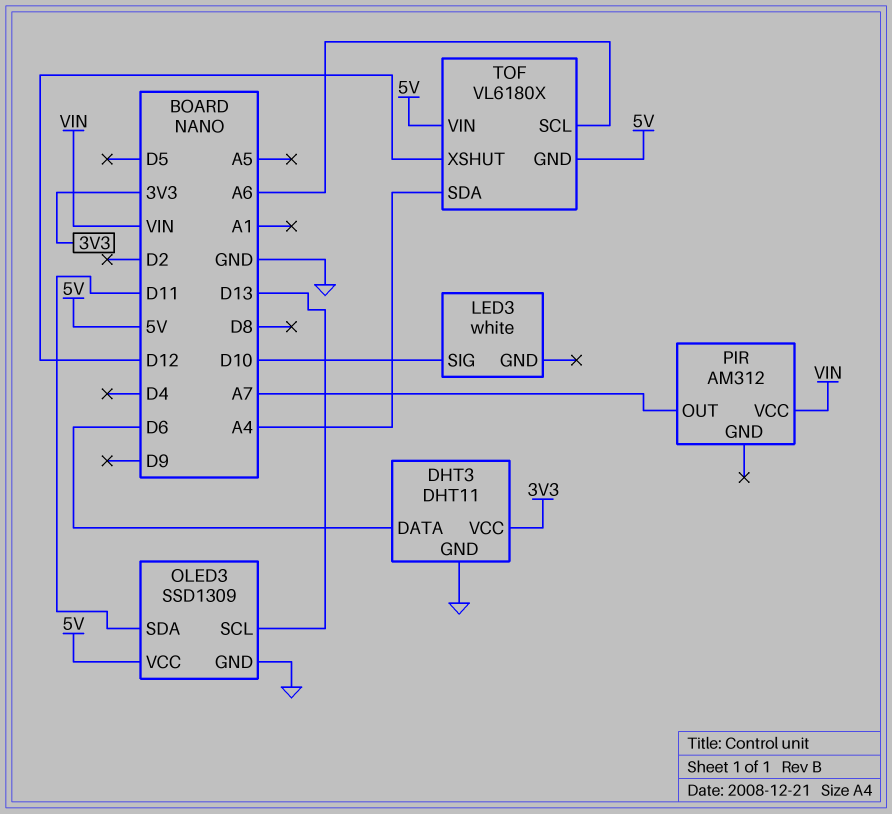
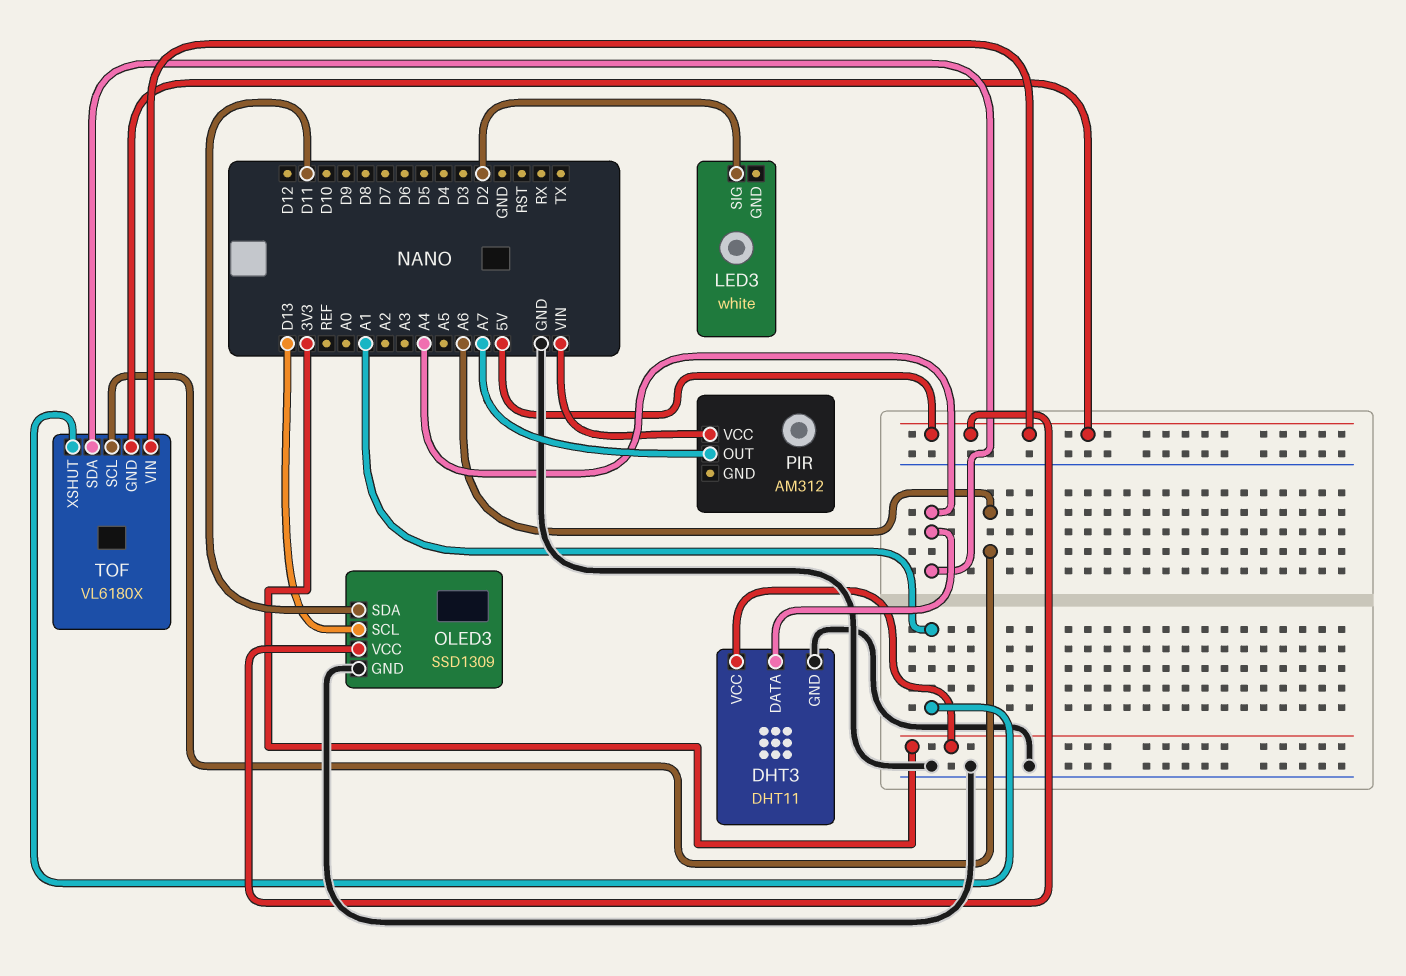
DHT3 pin DATA: D6 -> A4
LED3 pin SIG: D10 -> D2
TOF pin XSHUT: D12 -> A1

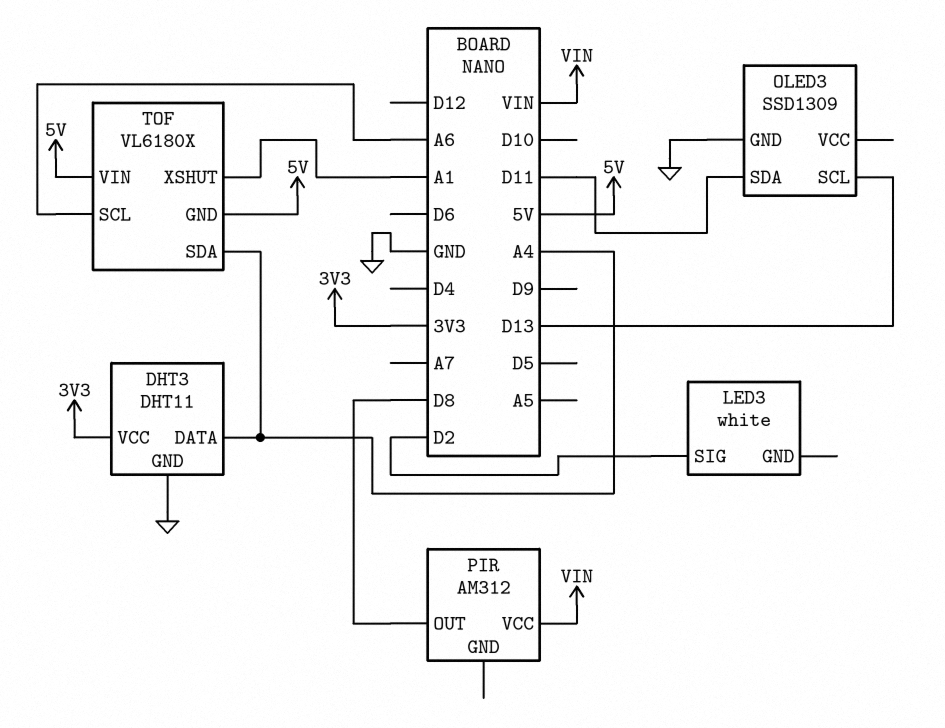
OLED3 pin VCC: 5V -> none
PIR pin OUT: A7 -> D8

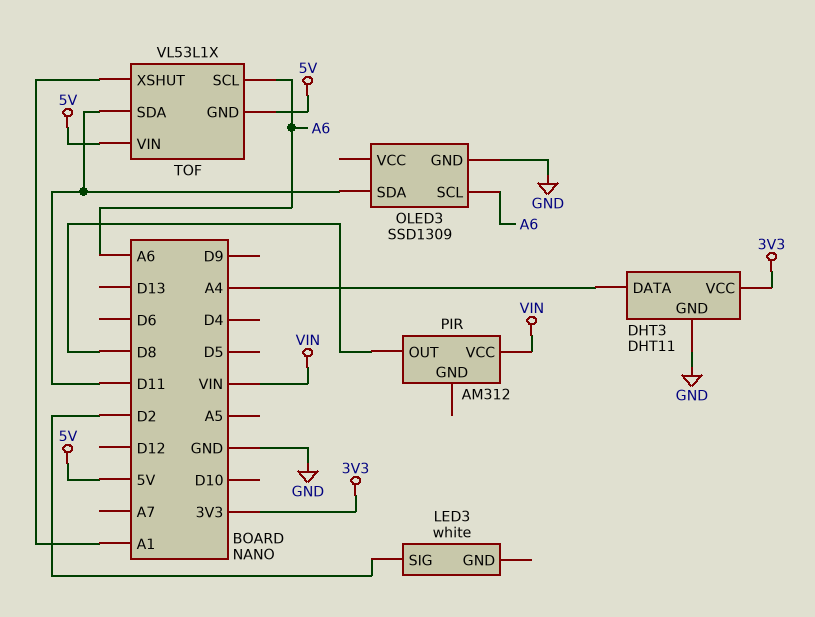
OLED3 pin SCL: D13 -> A6
TOF: VL6180X -> VL53L1X
TOF pin SDA: A4 -> D11

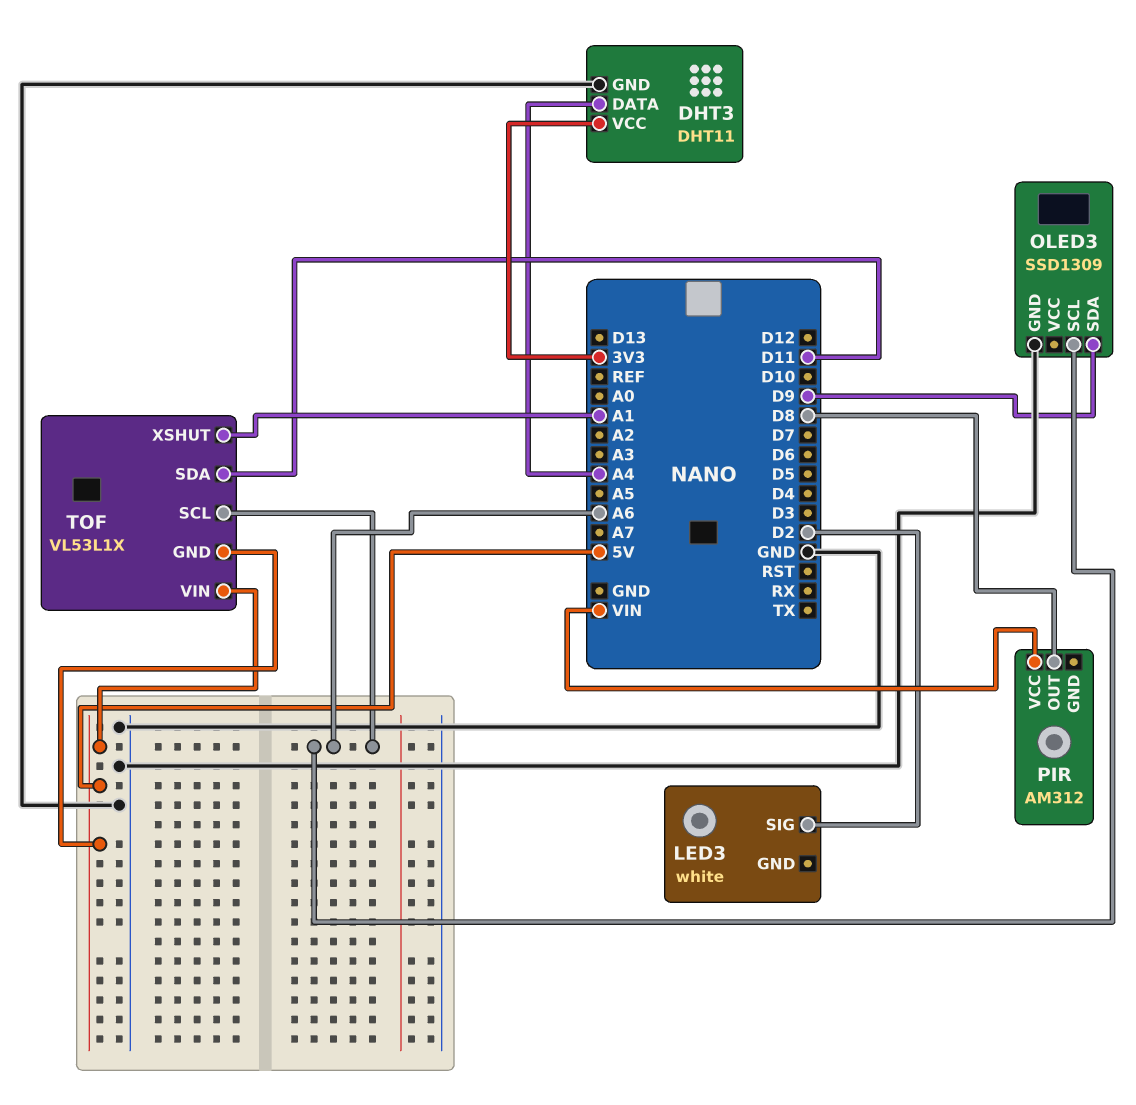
OLED3 pin SDA: D11 -> D9

